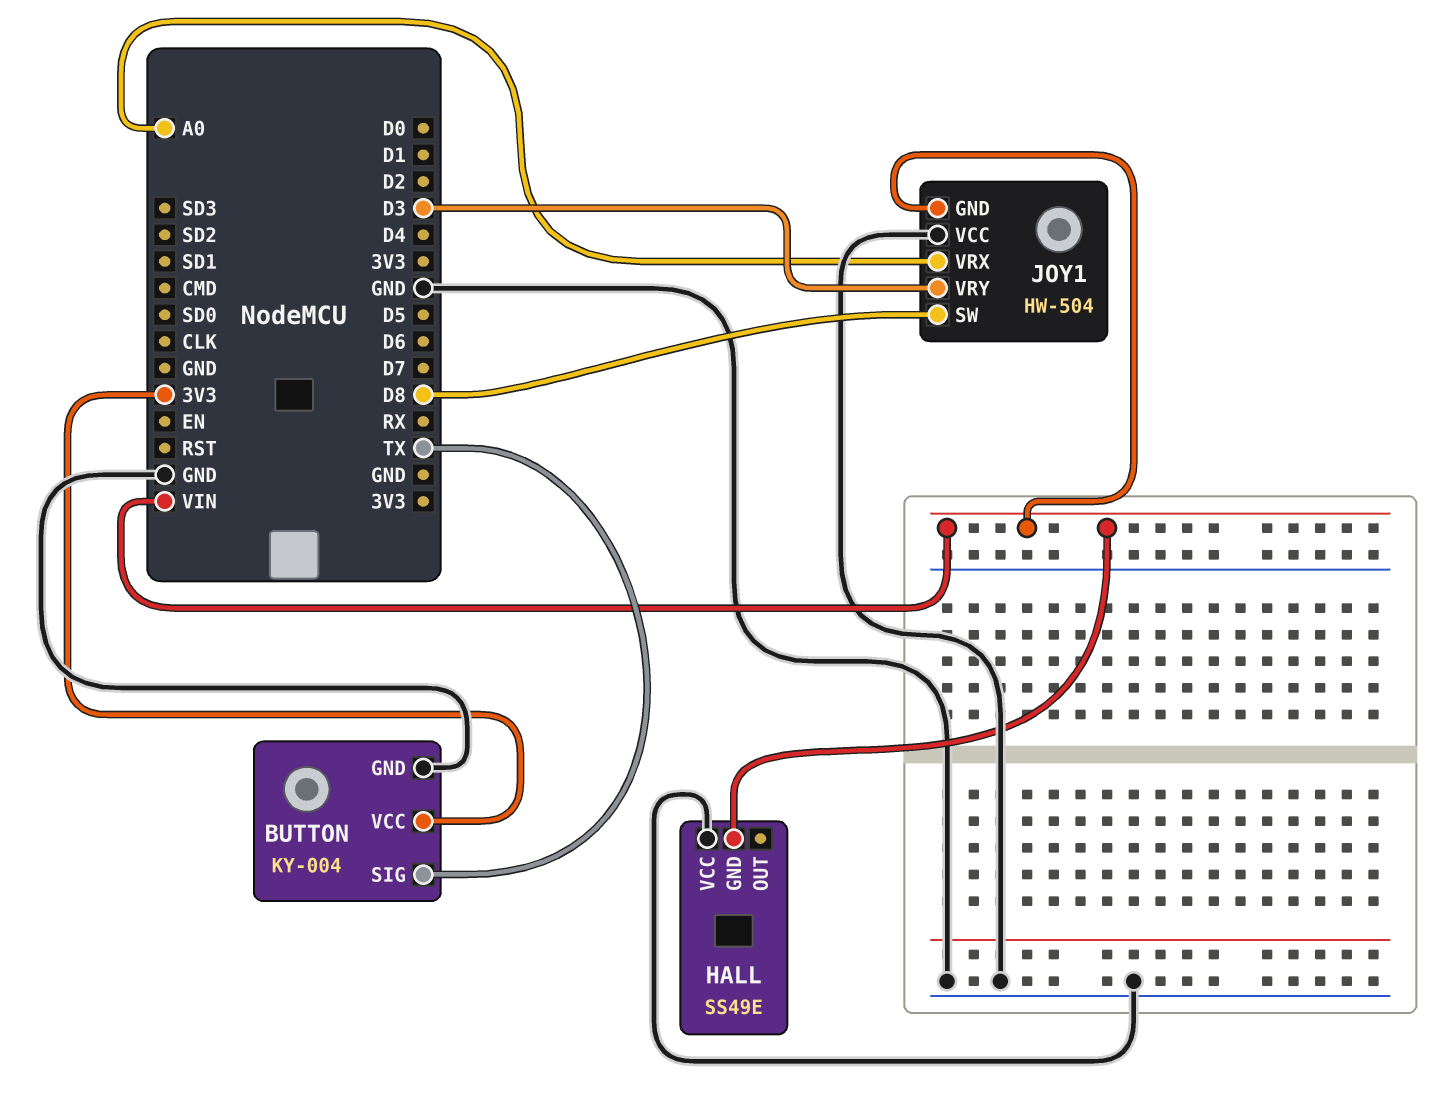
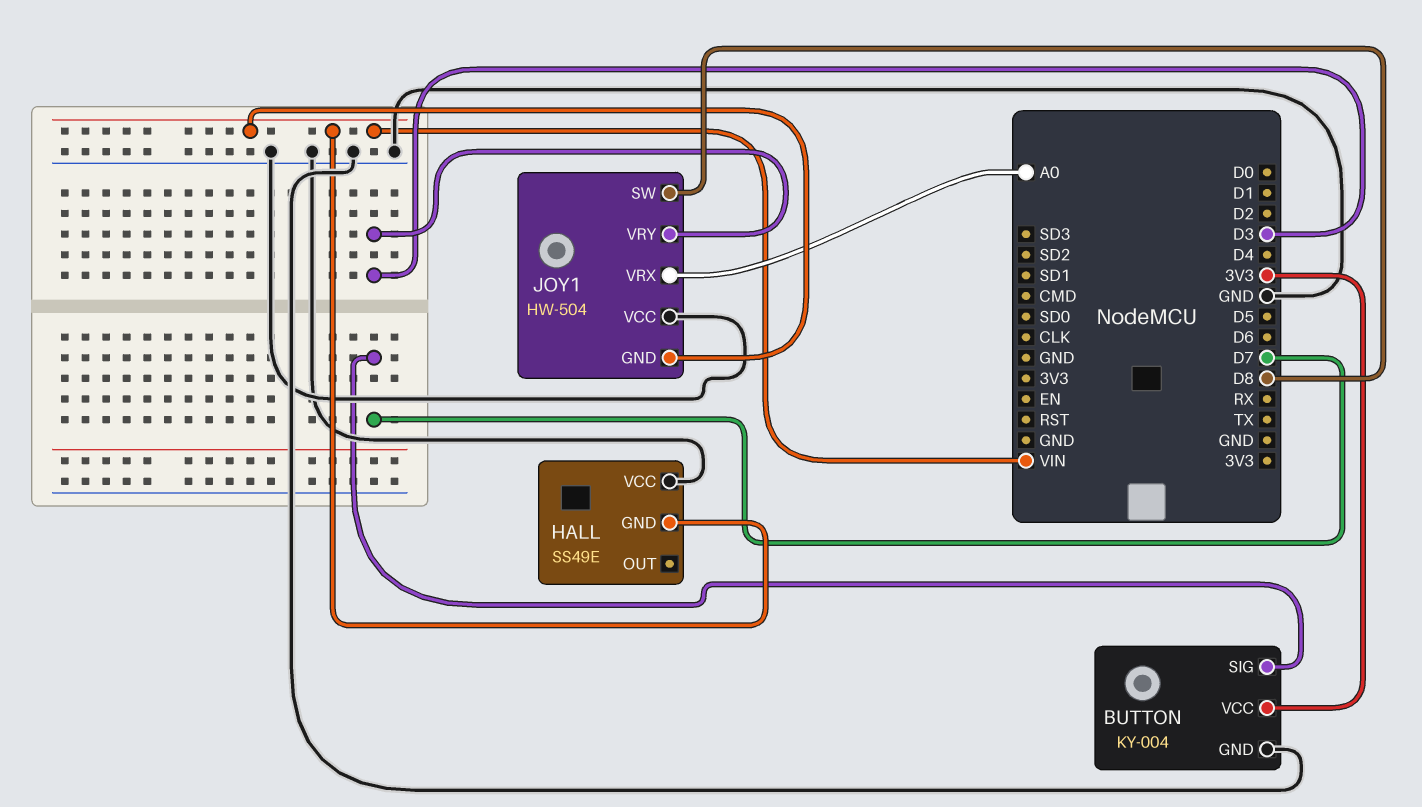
BUTTON pin SIG: TX -> D7

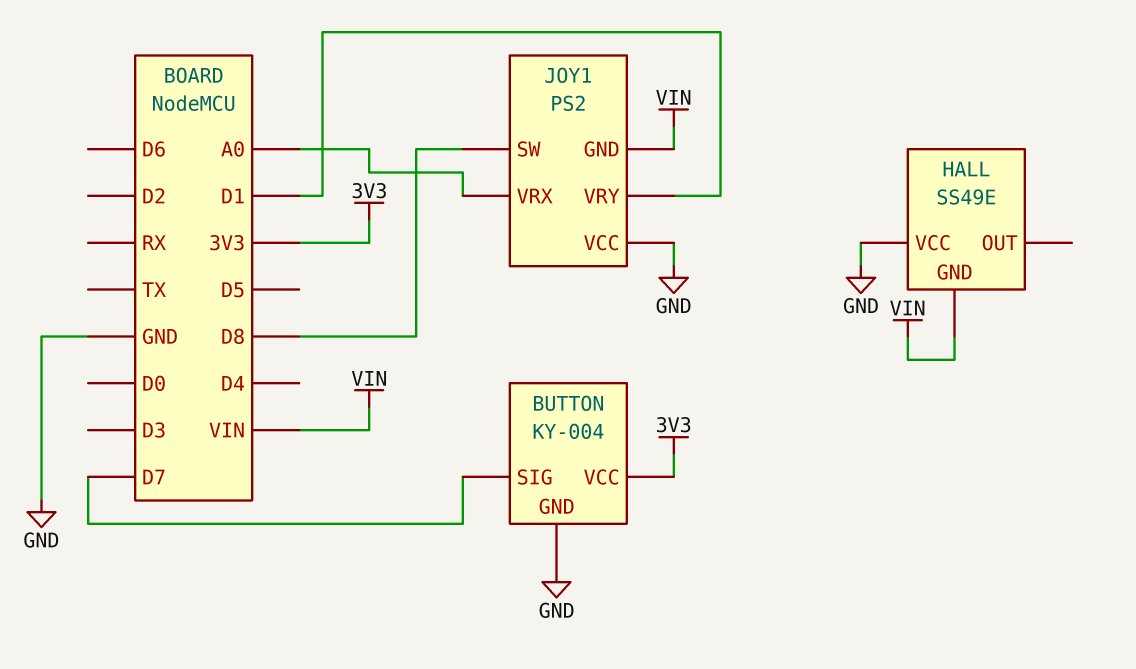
JOY1: HW-504 -> PS2
JOY1 pin VRY: D3 -> D1

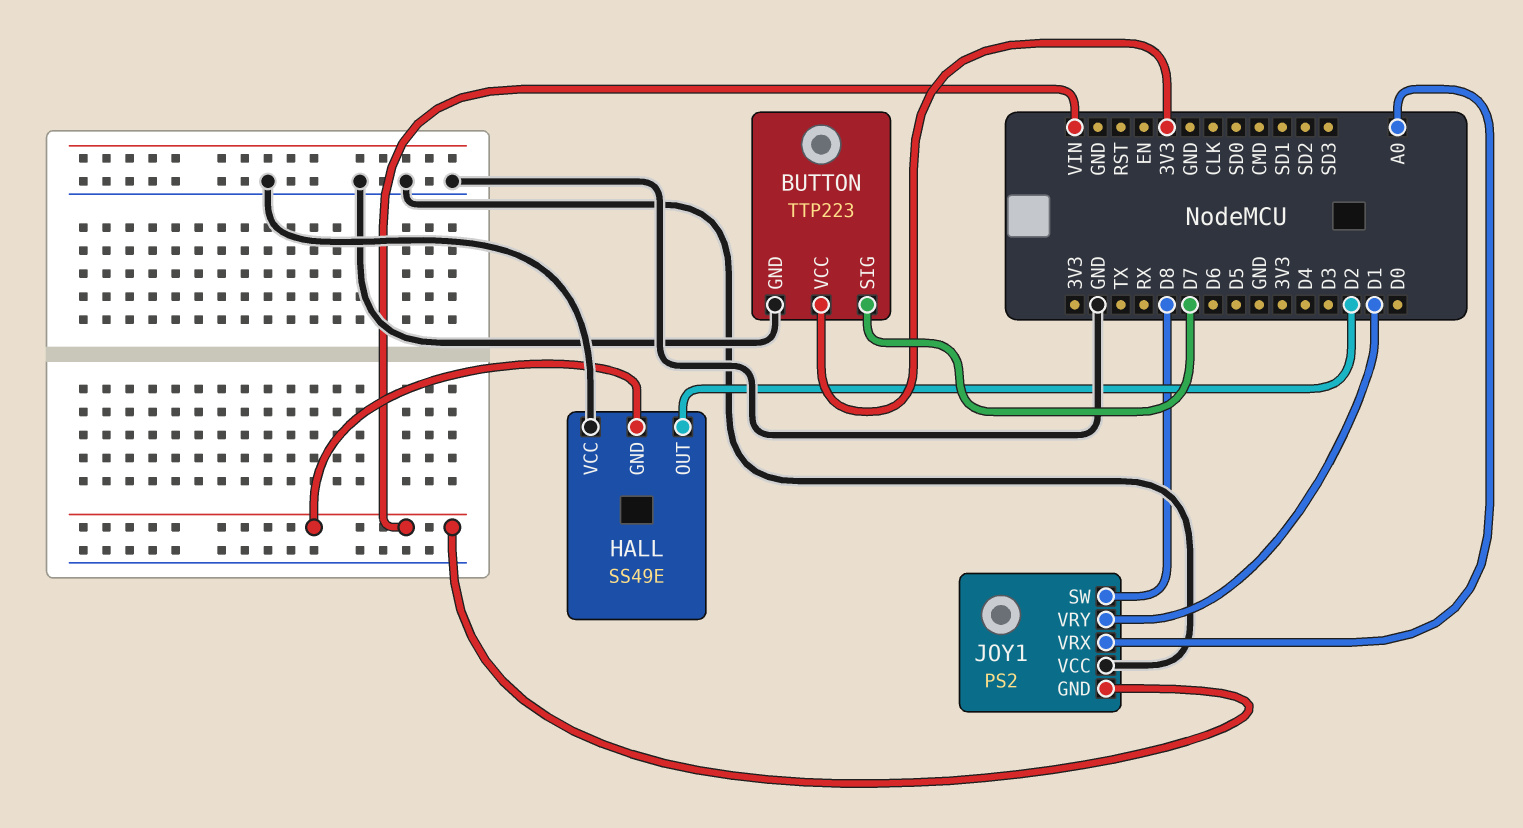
BUTTON: KY-004 -> TTP223
HALL pin OUT: none -> D2

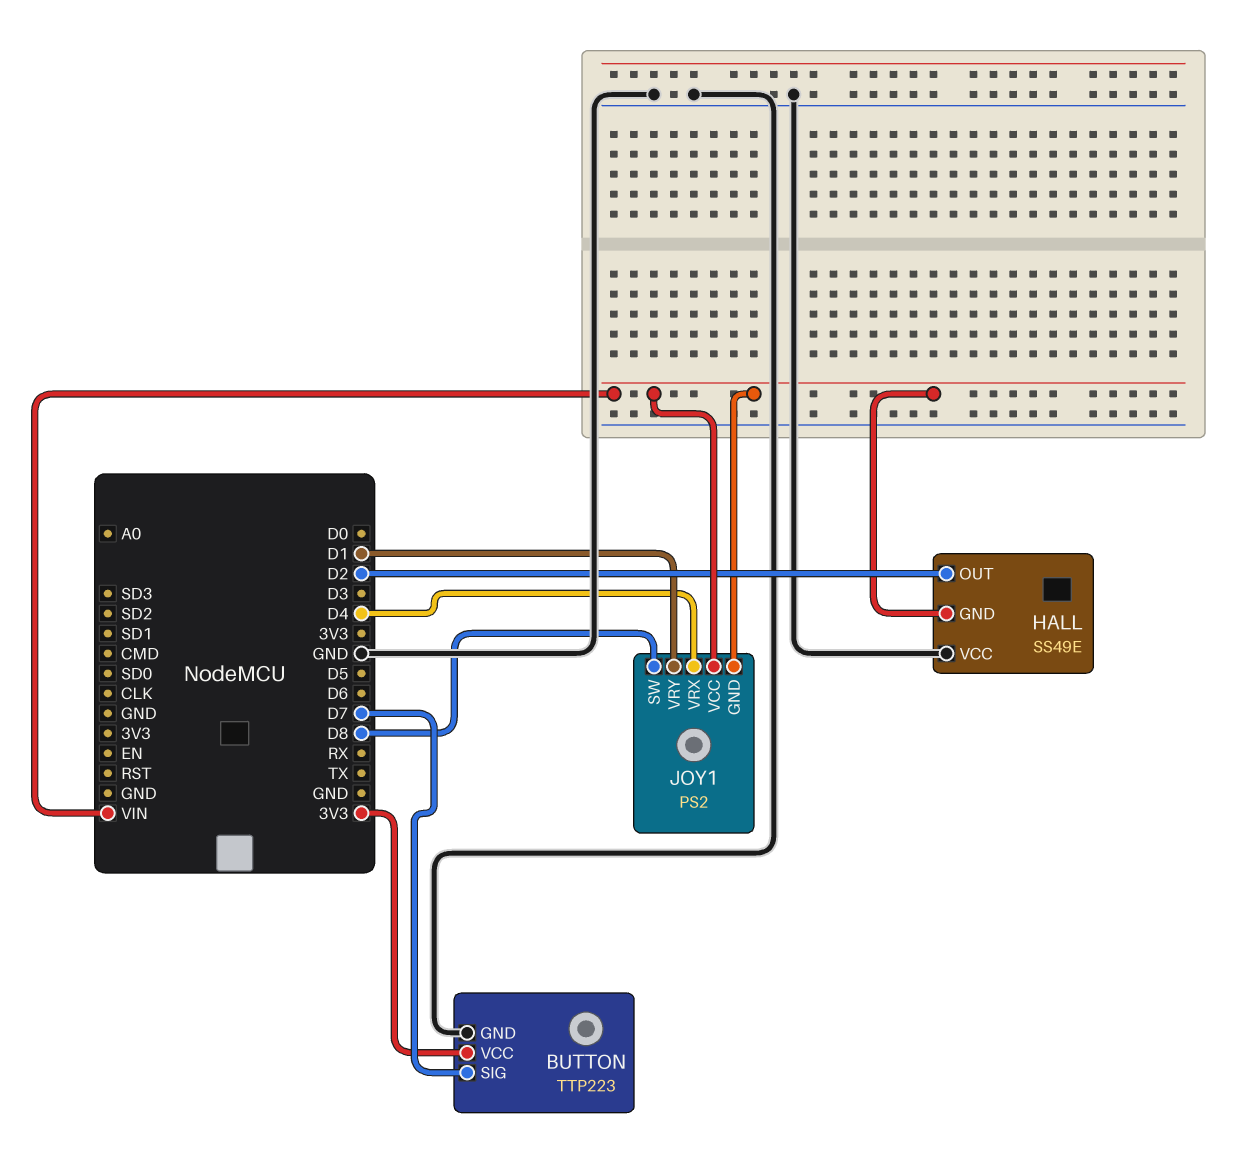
JOY1 pin VCC: GND -> VIN
JOY1 pin VRX: A0 -> D4

